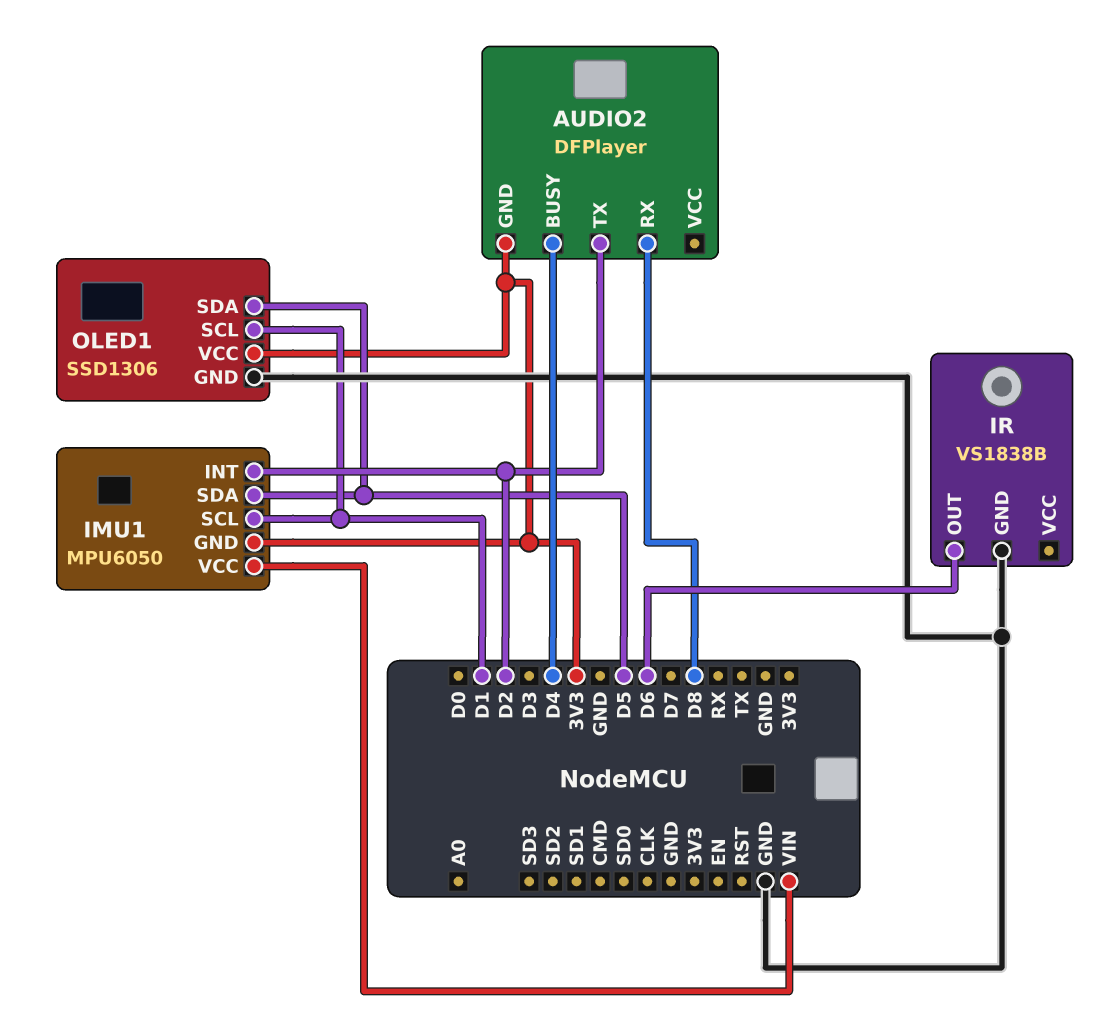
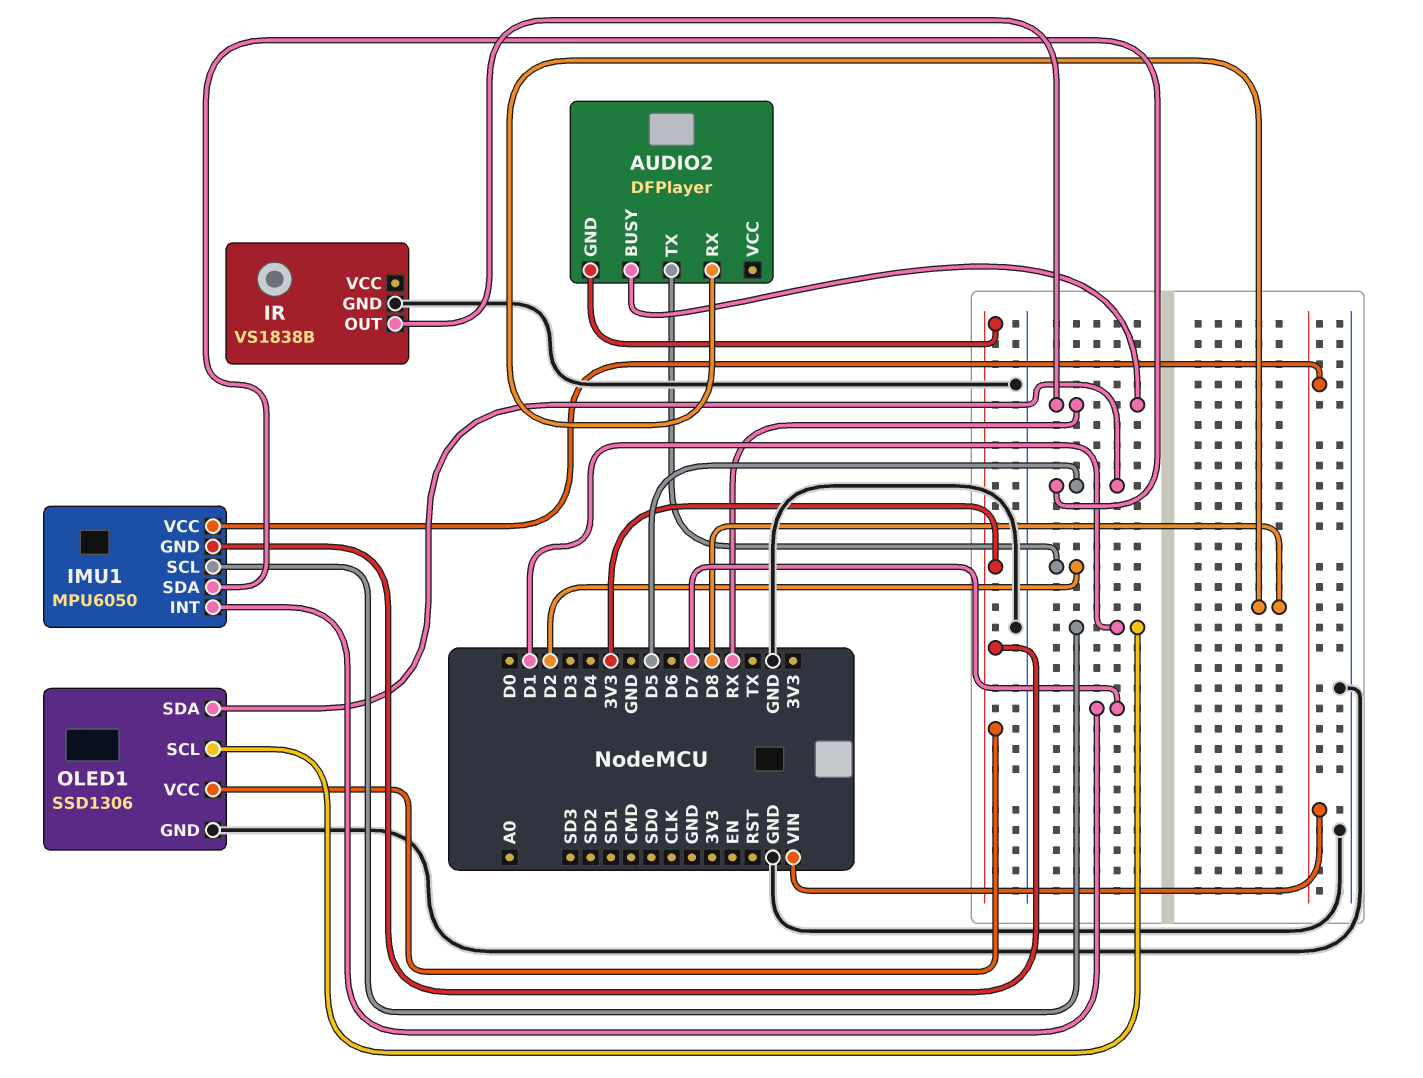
AUDIO2 pin BUSY: D4 -> RX
IMU1 pin INT: D2 -> D7
IR pin OUT: D6 -> RX

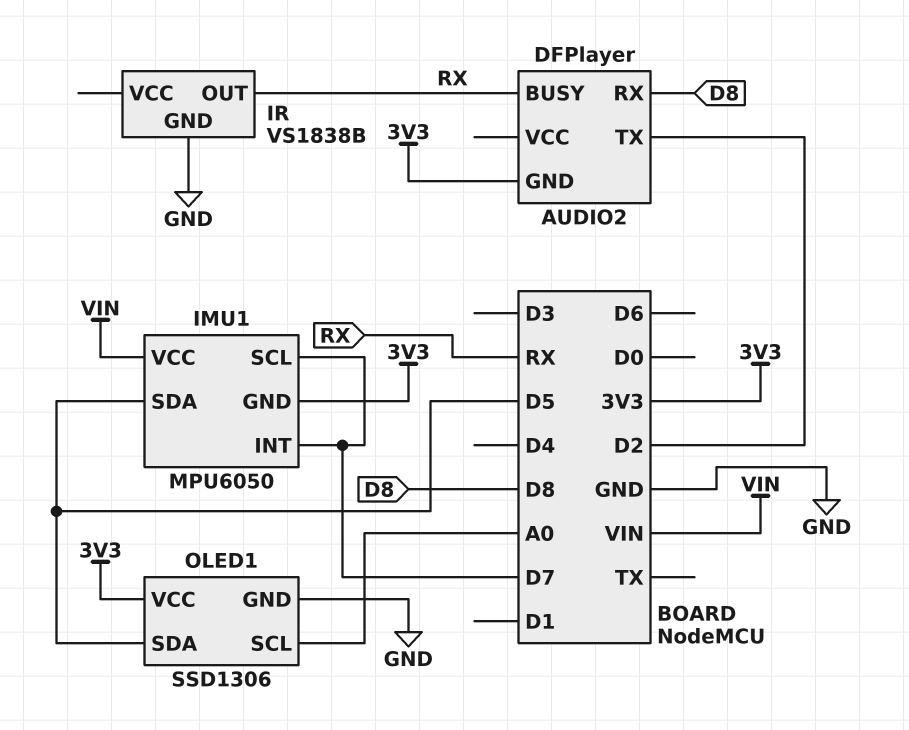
IMU1 pin SCL: D1 -> D7
OLED1 pin SCL: D1 -> A0

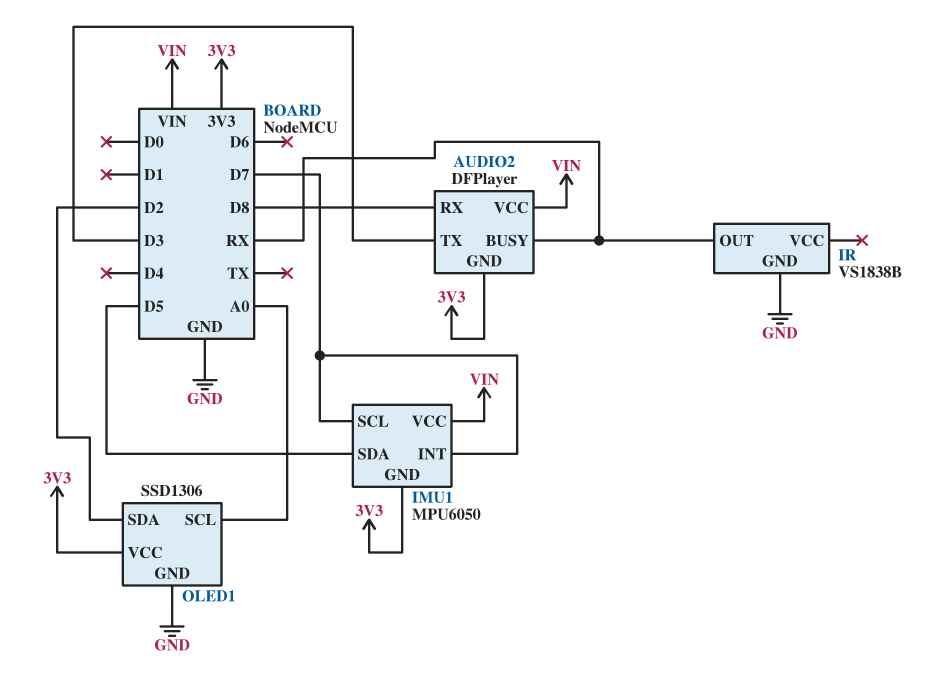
AUDIO2 pin TX: D2 -> D3
AUDIO2 pin VCC: none -> VIN
OLED1 pin SDA: D5 -> D2

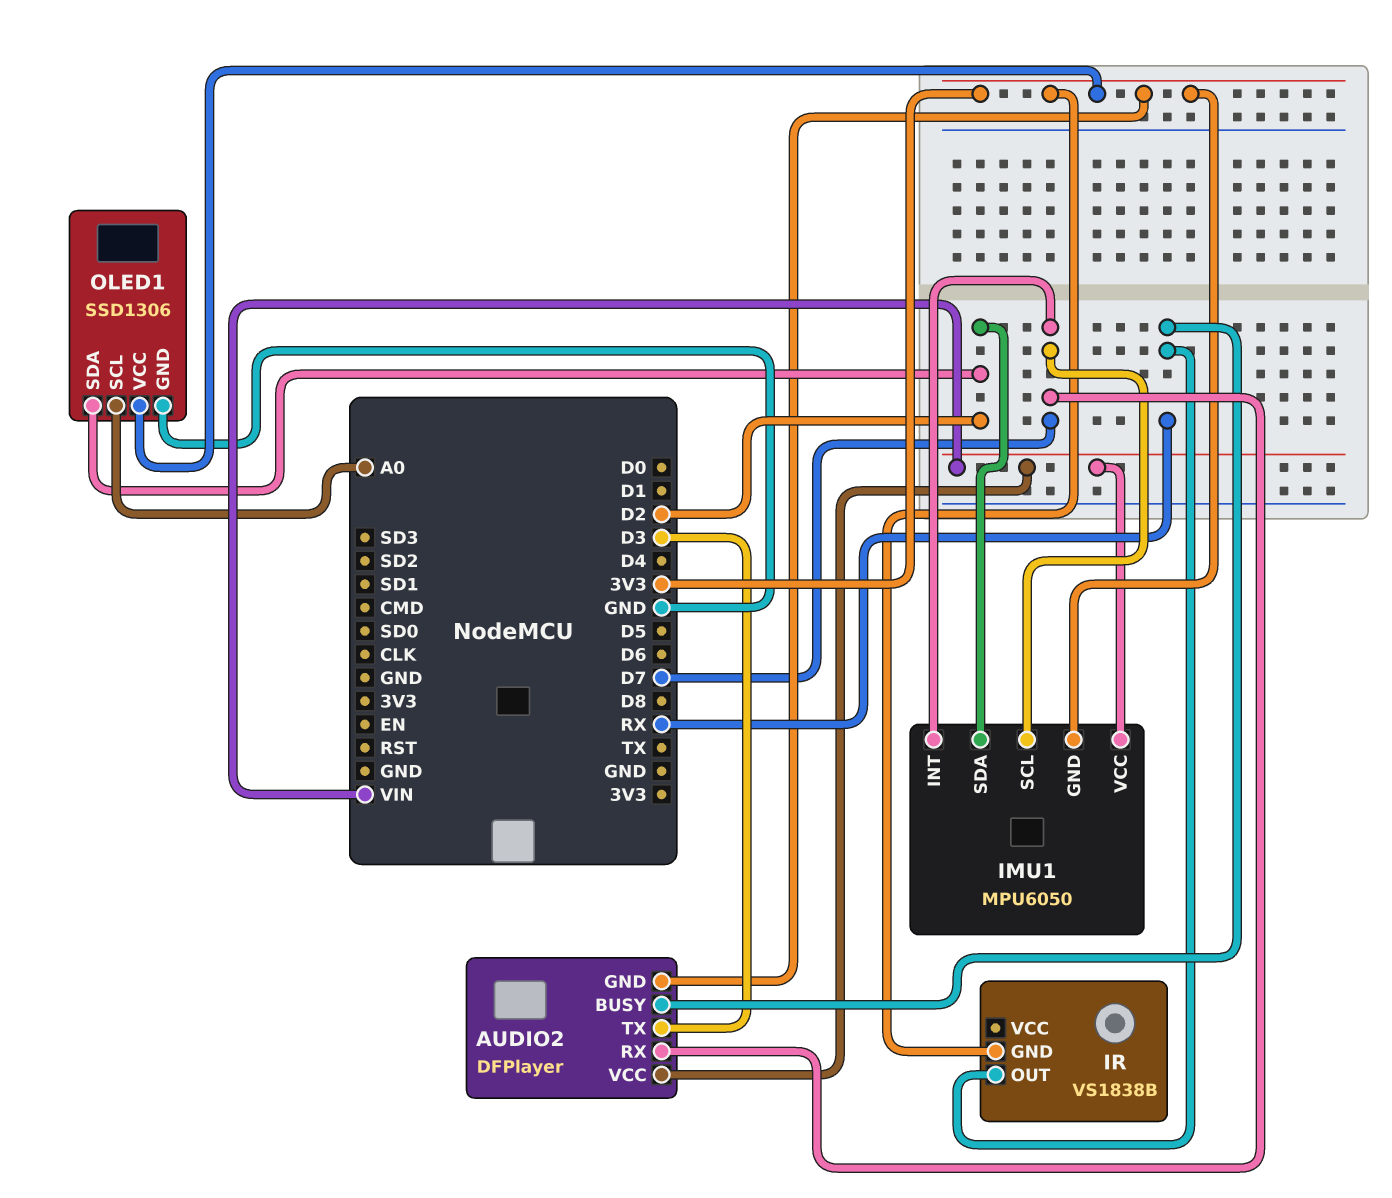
AUDIO2 pin RX: D8 -> D7
IMU1 pin SDA: D5 -> D2
IR pin GND: GND -> 3V3

